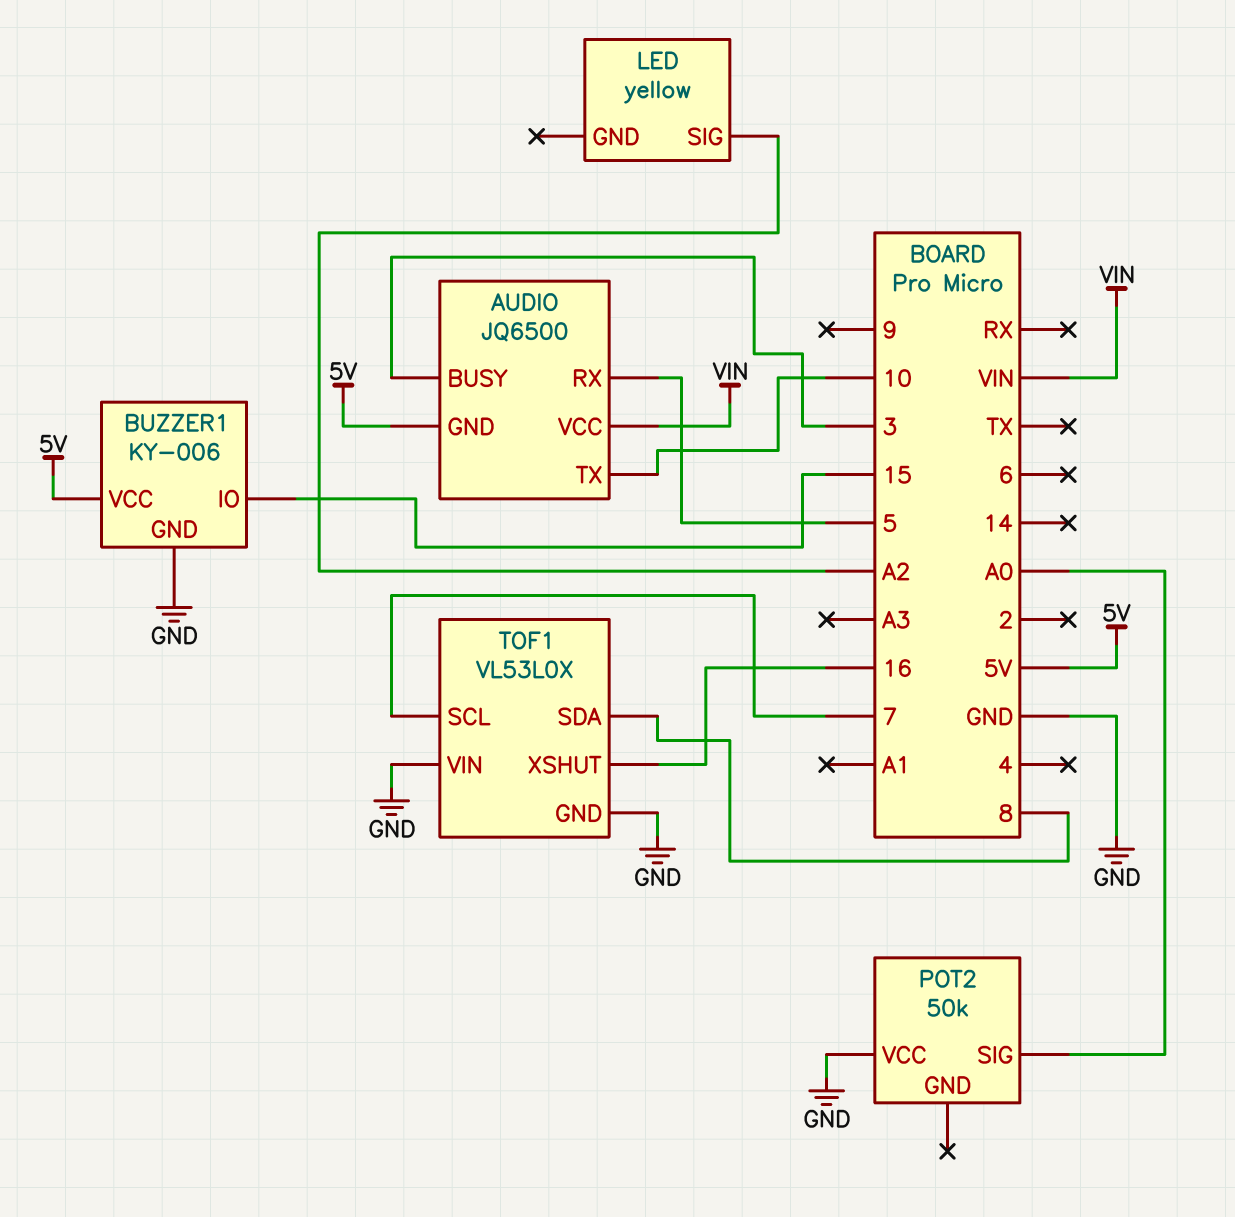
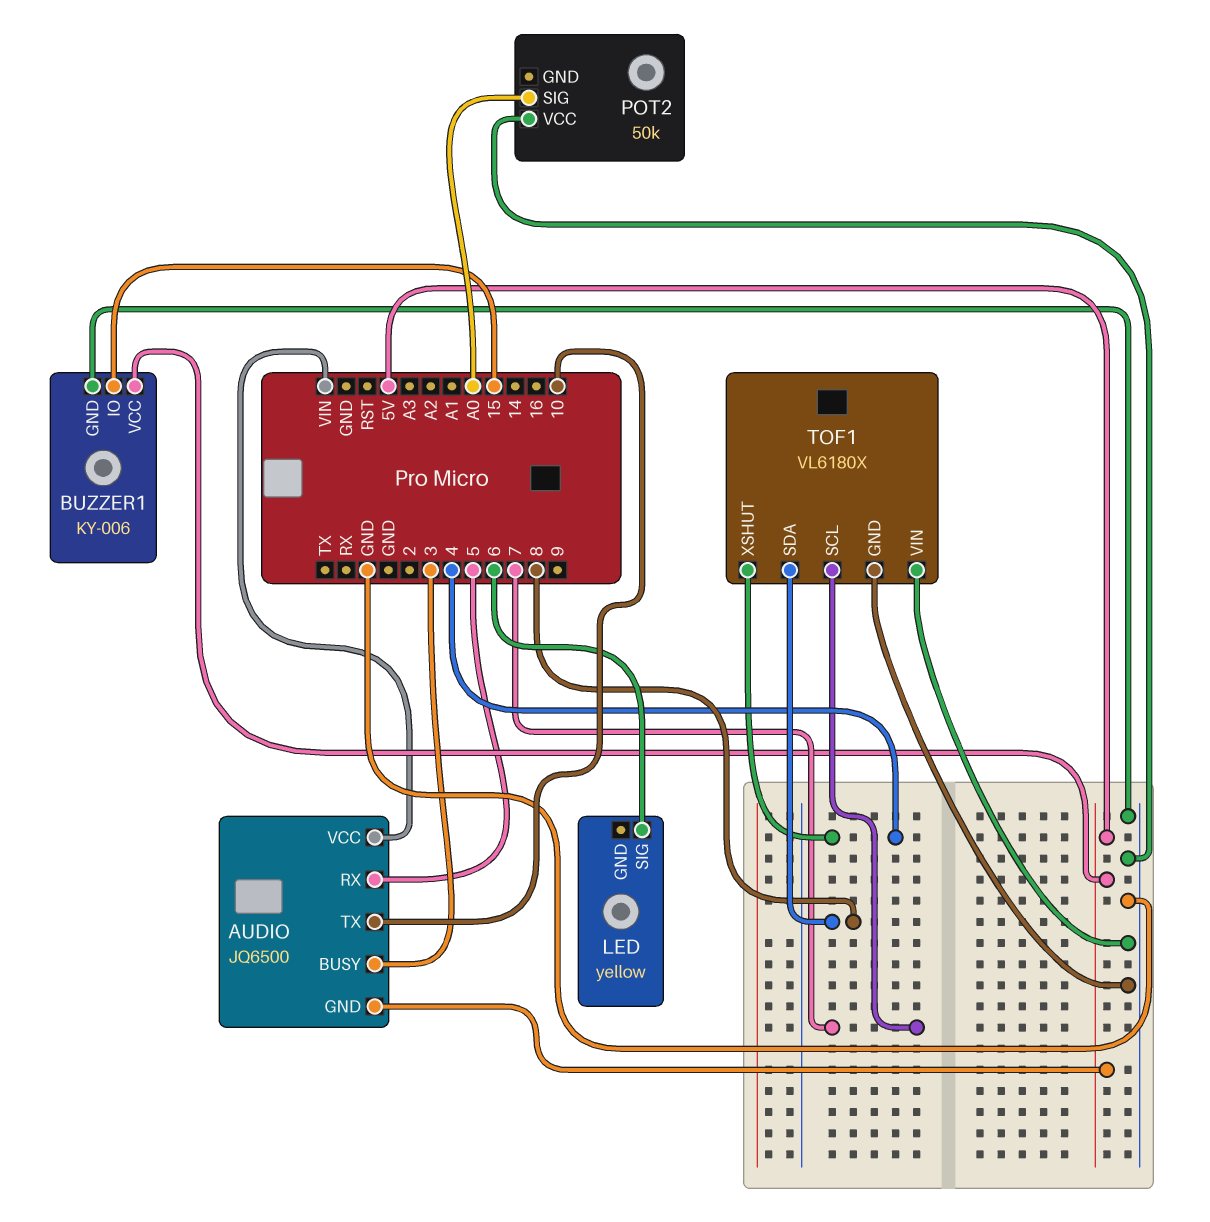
LED pin SIG: A2 -> 6
TOF1: VL53L0X -> VL6180X
TOF1 pin XSHUT: 16 -> 4

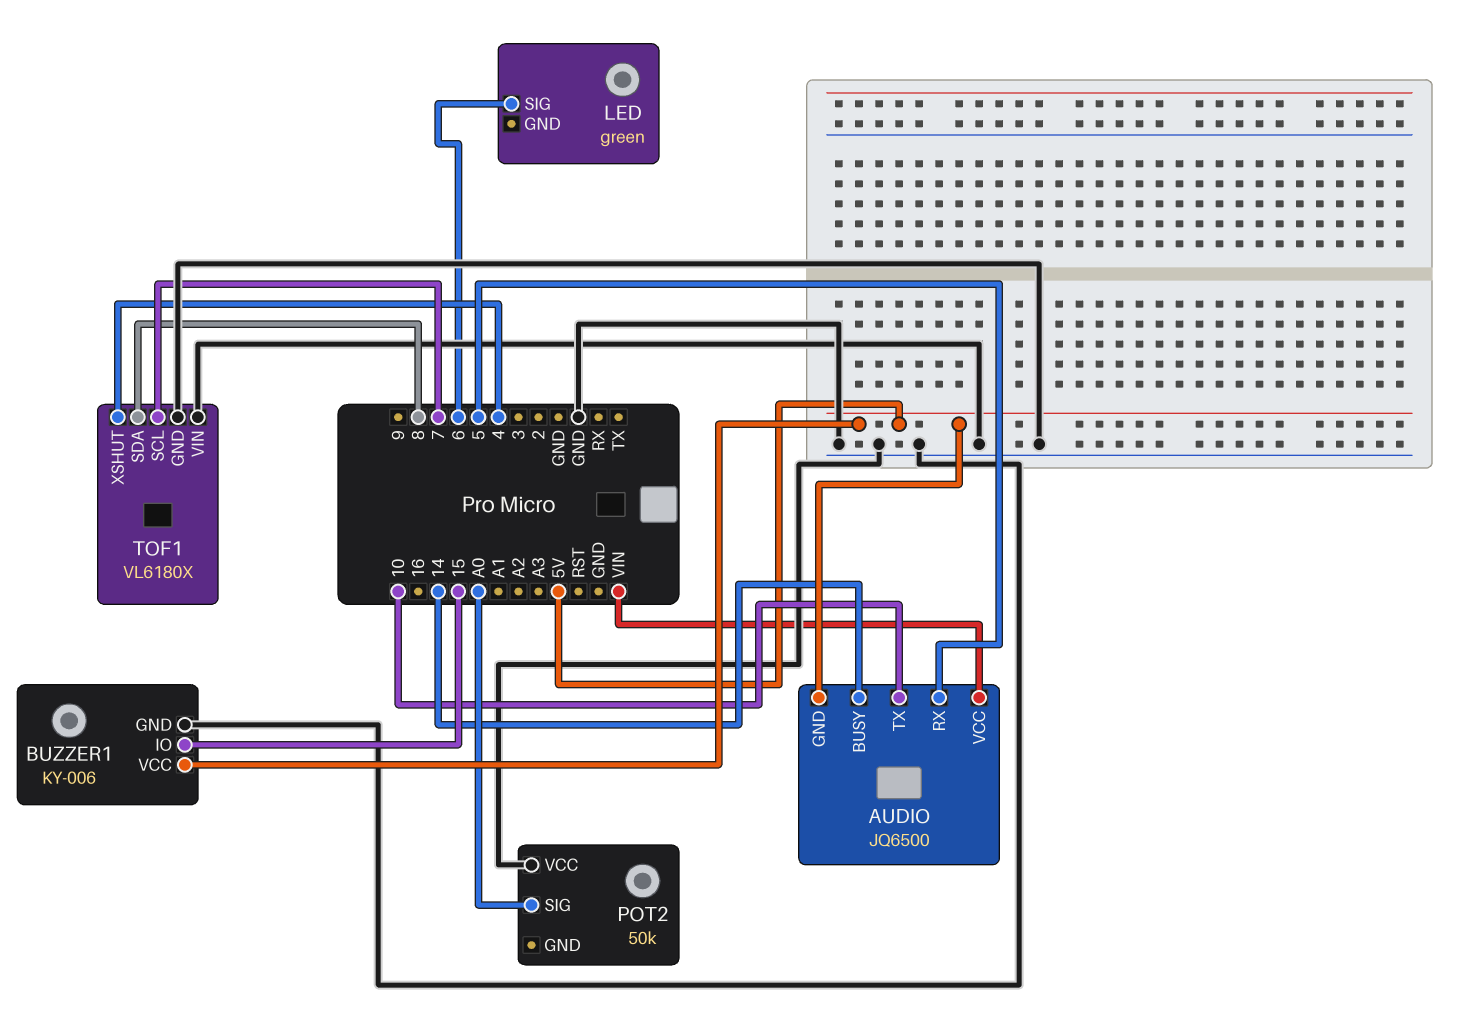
AUDIO pin BUSY: 3 -> 14
LED: yellow -> green

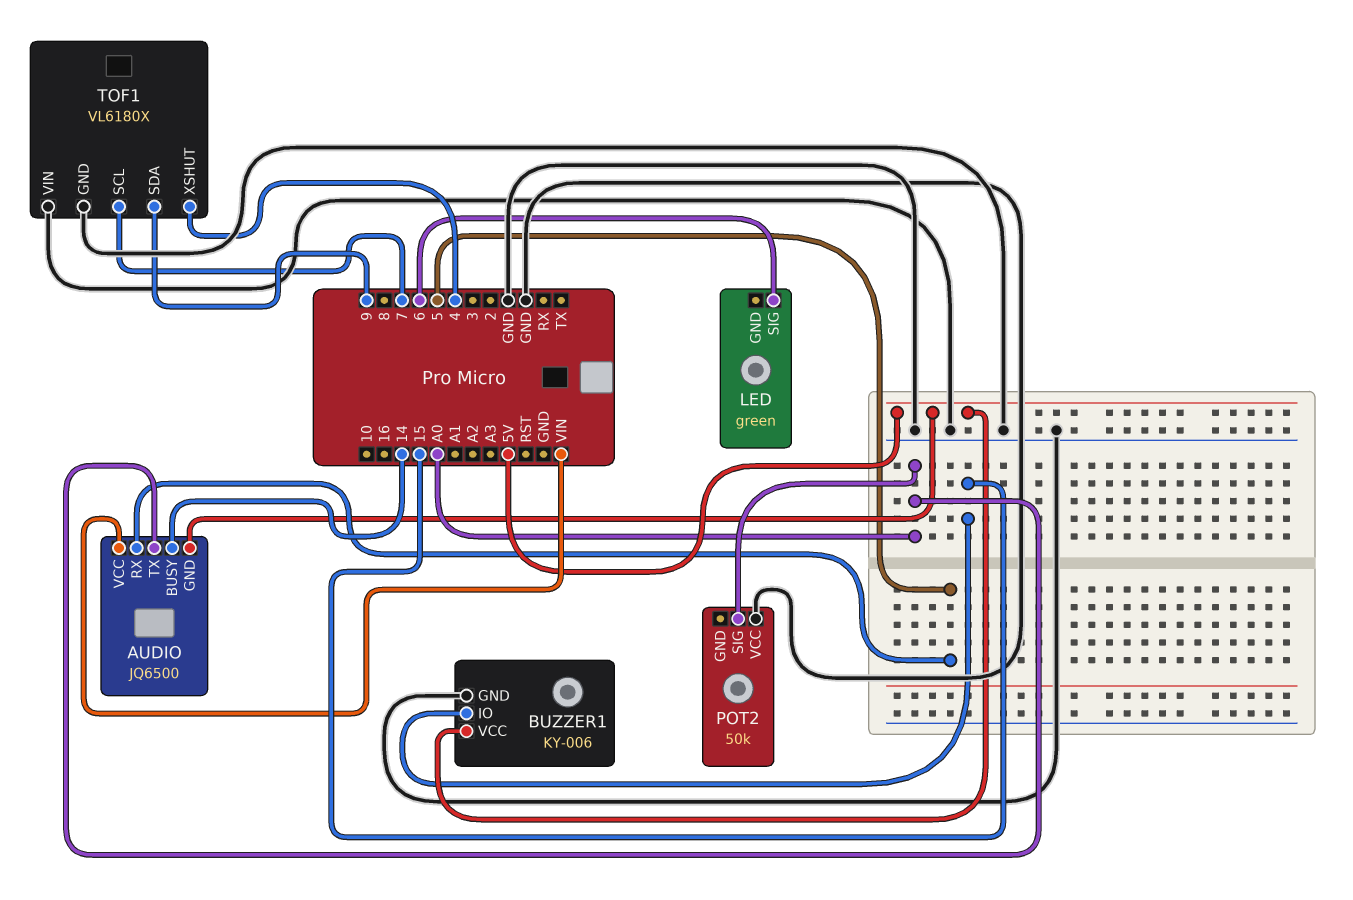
AUDIO pin TX: 10 -> A0
TOF1 pin SDA: 8 -> 9

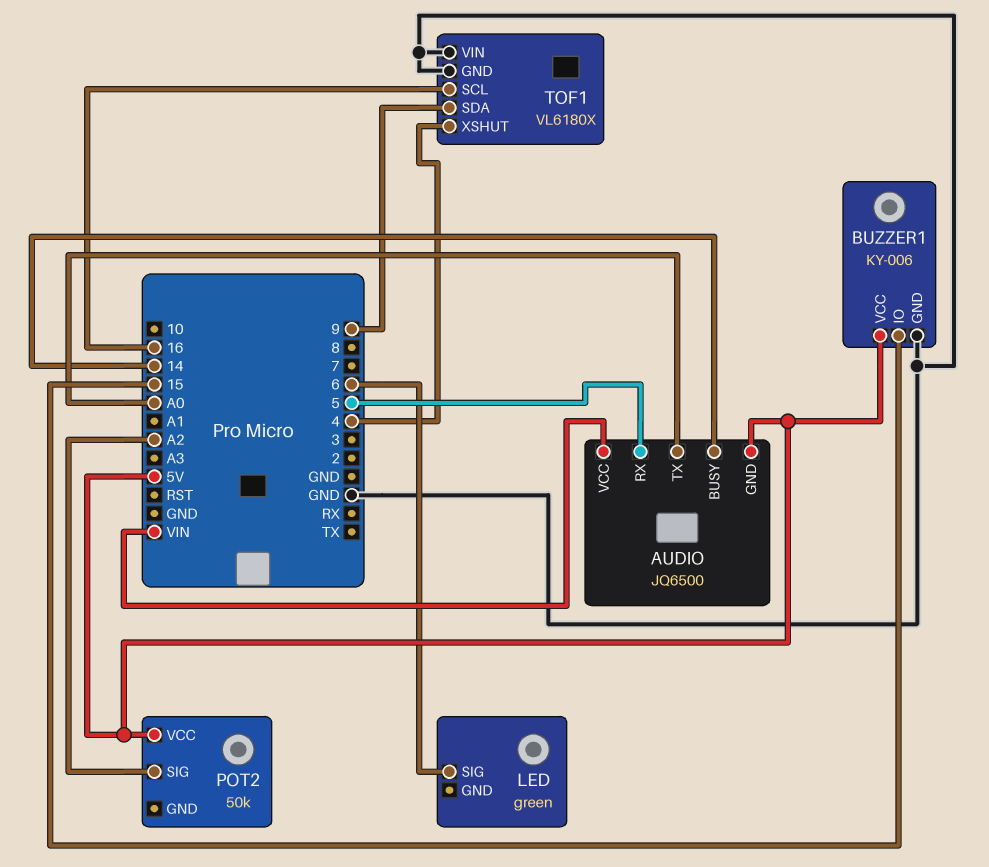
POT2 pin SIG: A0 -> A2
POT2 pin VCC: GND -> 5V
TOF1 pin SCL: 7 -> 16

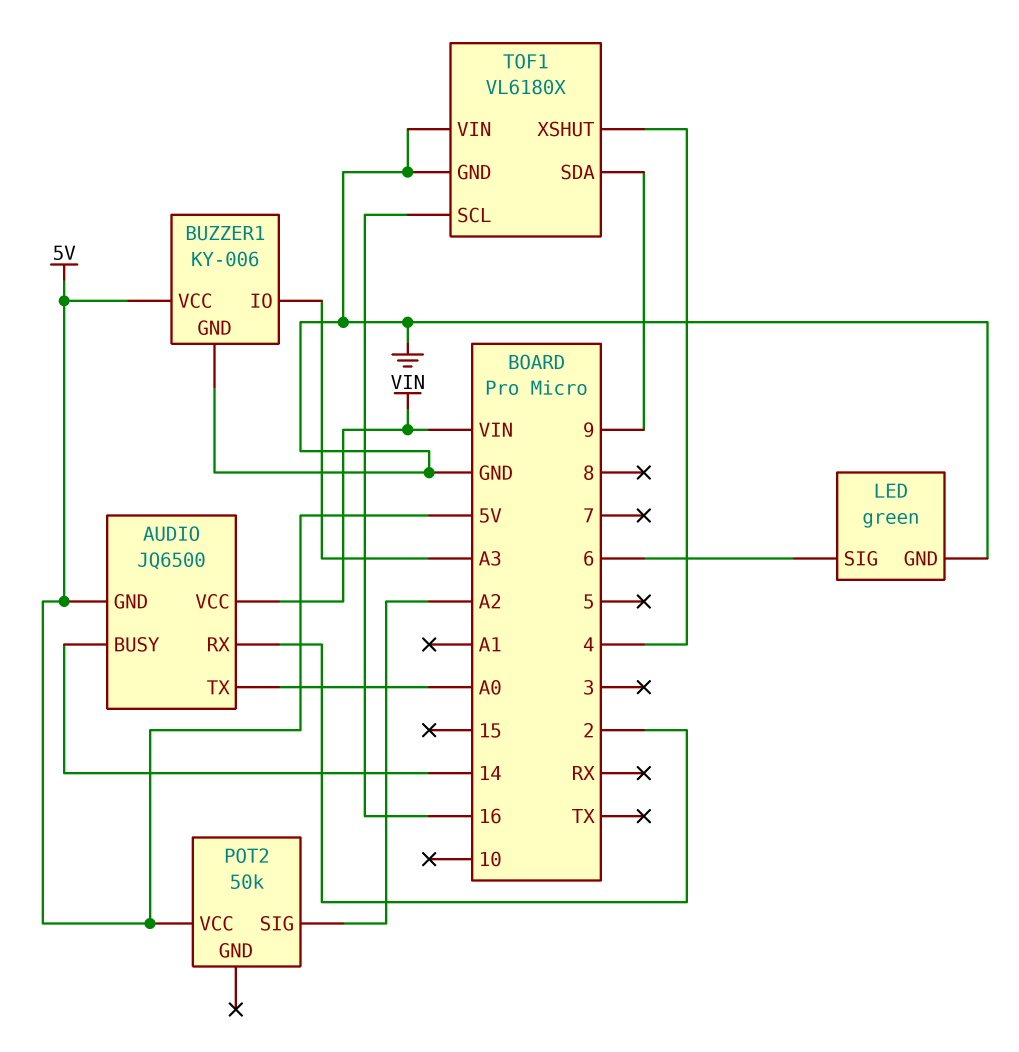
AUDIO pin RX: 5 -> 2
BUZZER1 pin IO: 15 -> A3
LED pin GND: none -> GND

